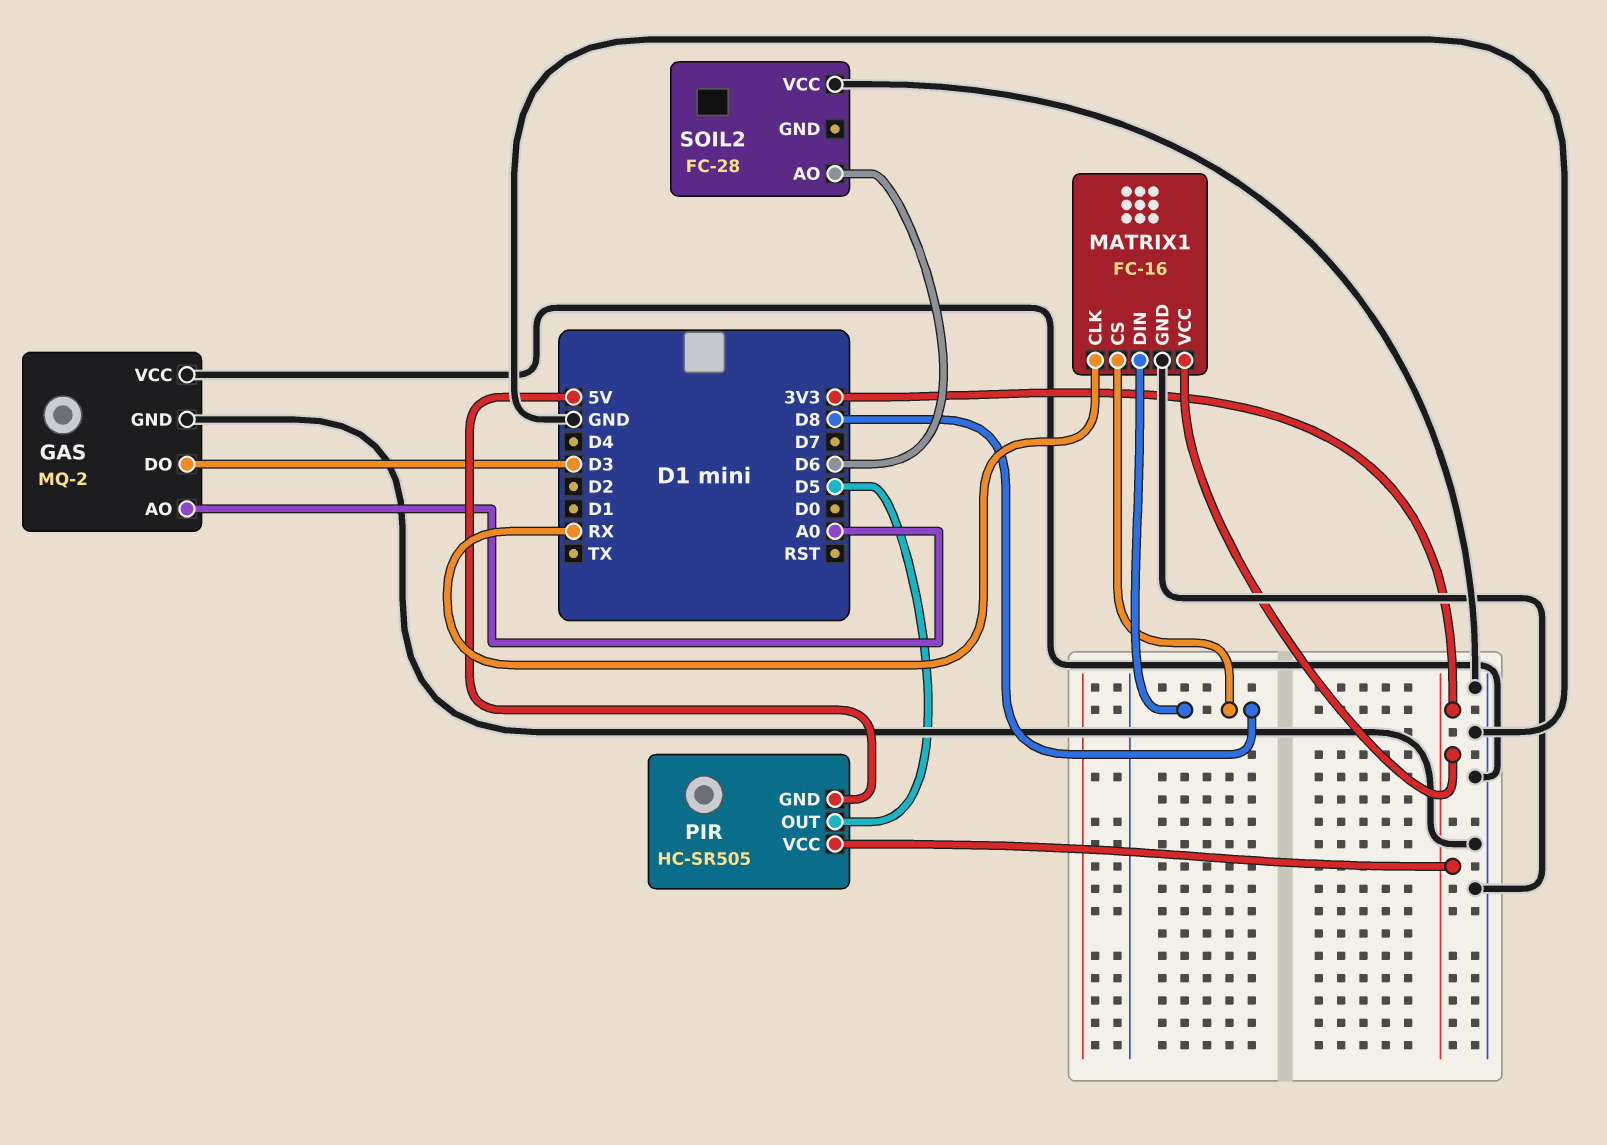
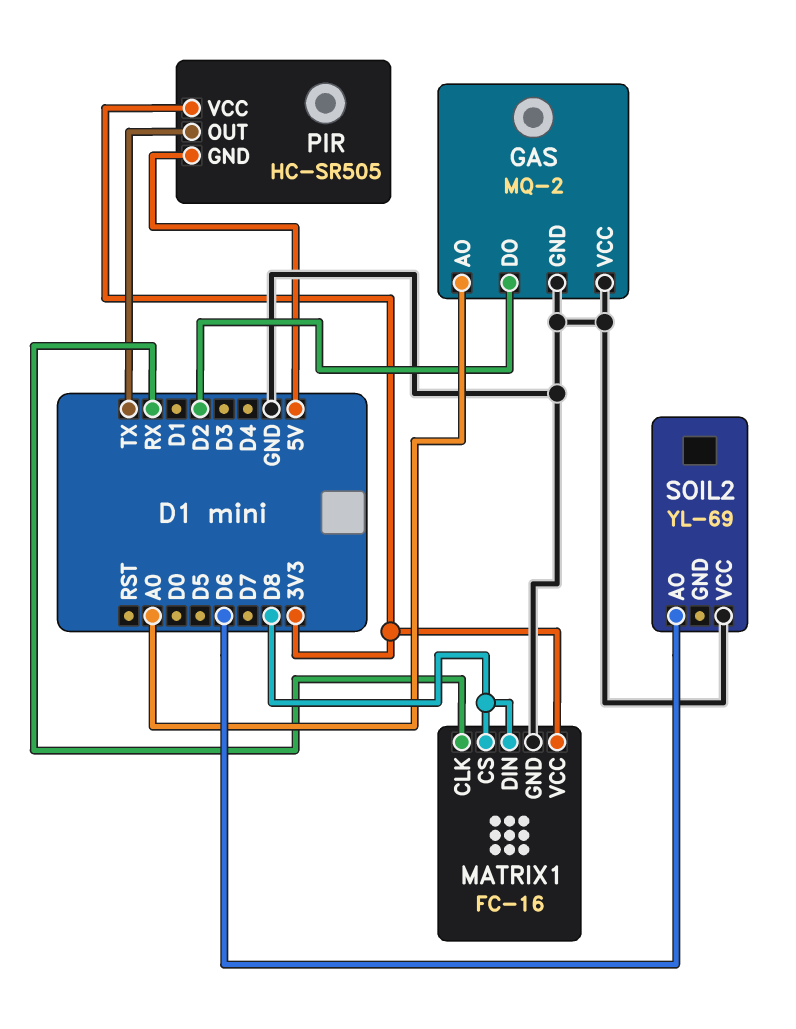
GAS pin DO: D3 -> D2
PIR pin OUT: D5 -> TX
SOIL2: FC-28 -> YL-69

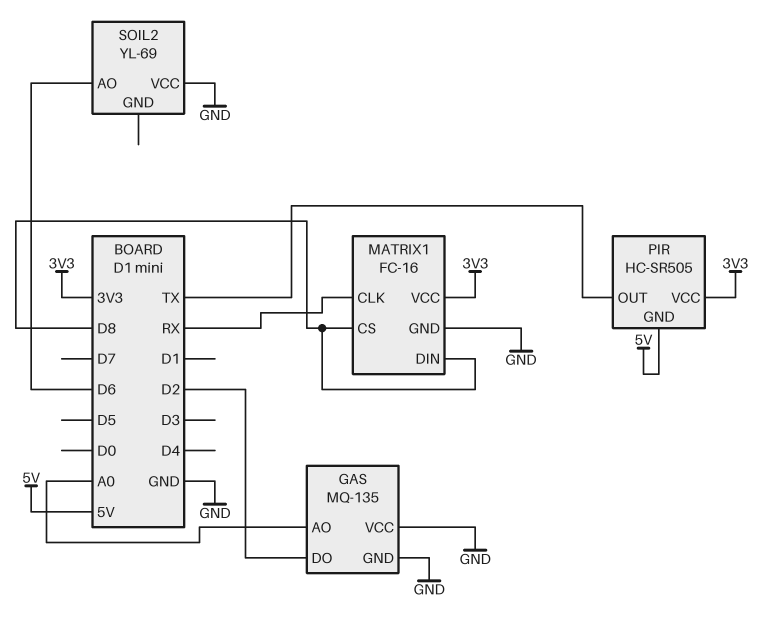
GAS: MQ-2 -> MQ-135

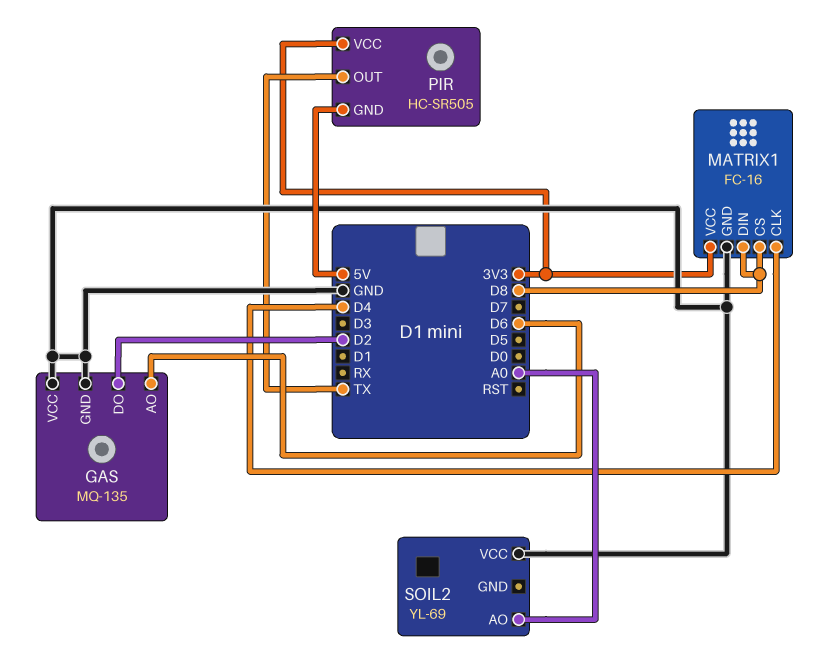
GAS pin AO: A0 -> D6
MATRIX1 pin CLK: RX -> D4
SOIL2 pin AO: D6 -> A0

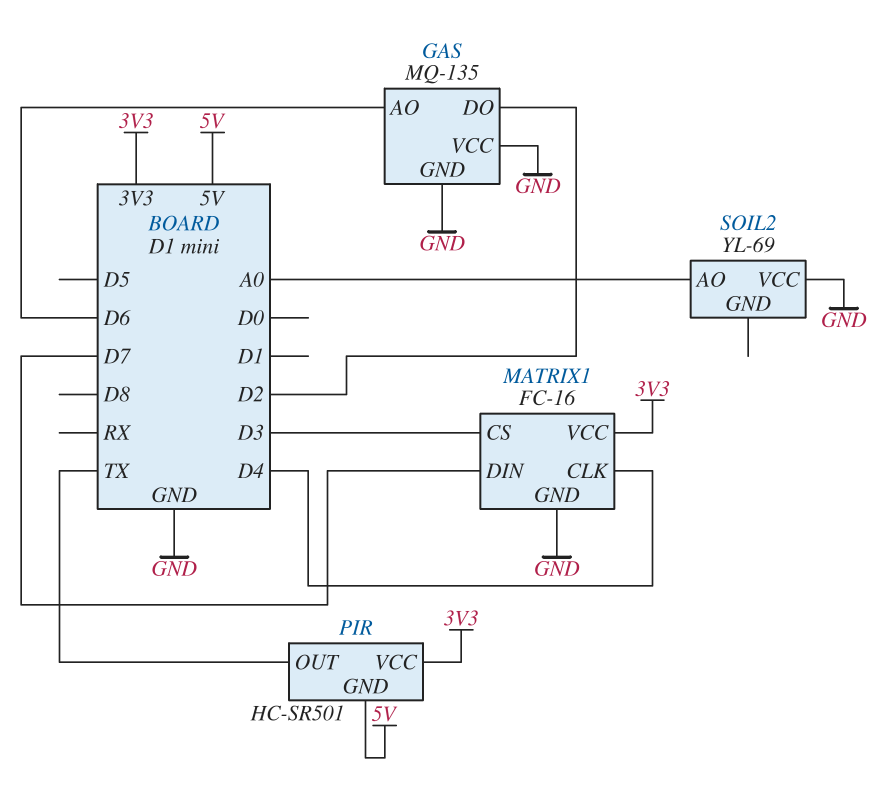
MATRIX1 pin CS: D8 -> D3
MATRIX1 pin DIN: D8 -> D7
PIR: HC-SR505 -> HC-SR501

